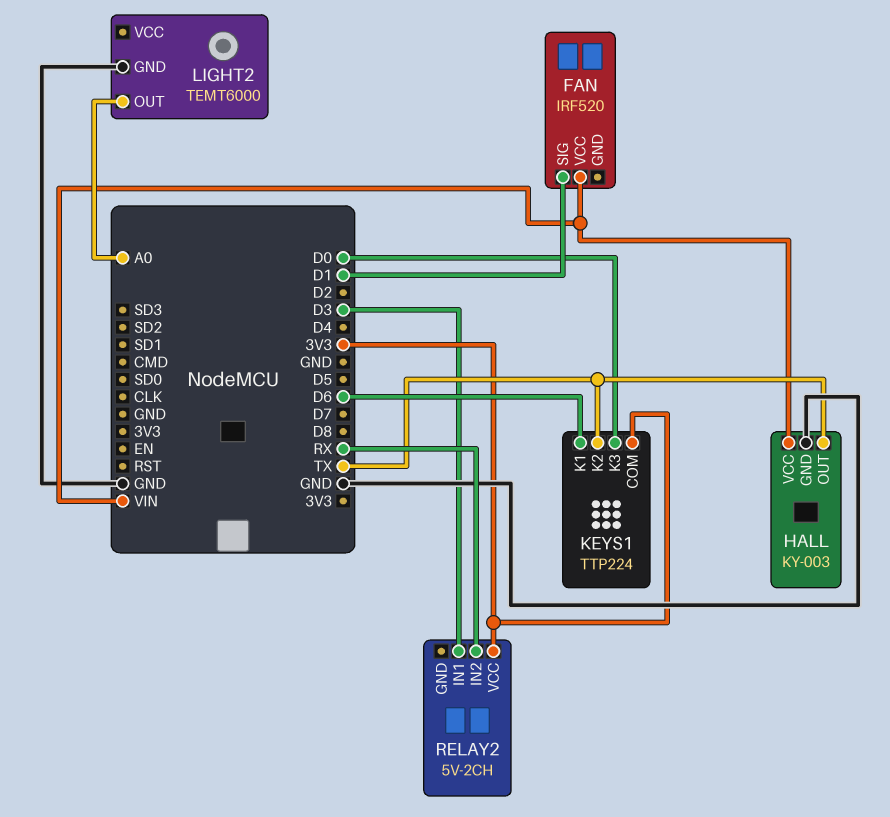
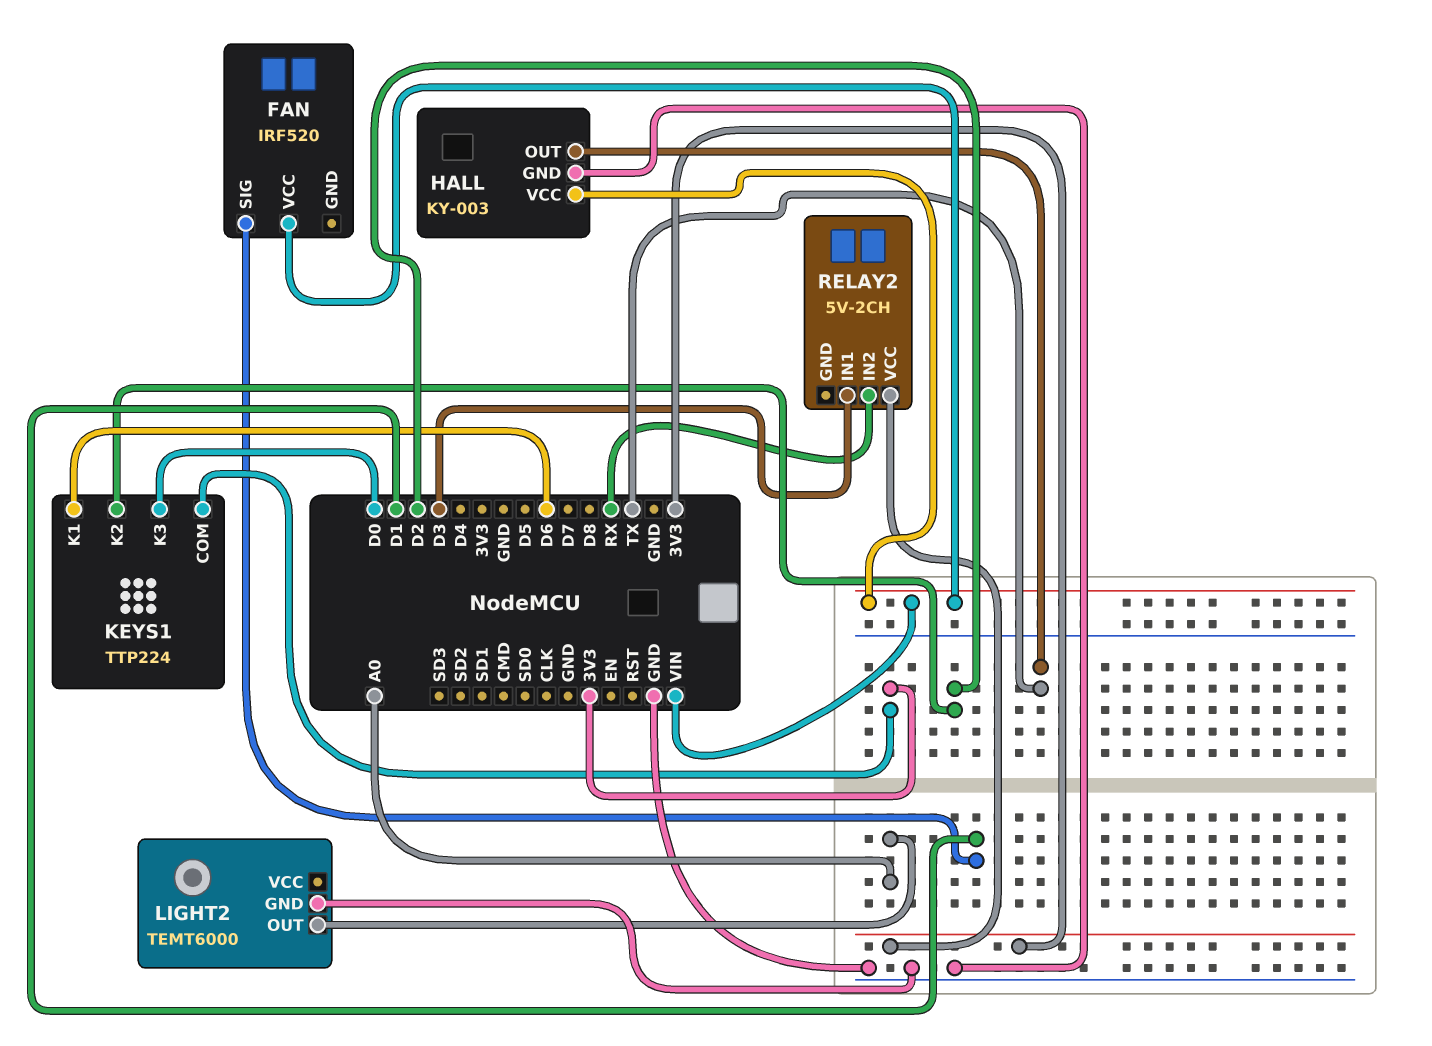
KEYS1 pin K2: TX -> D2

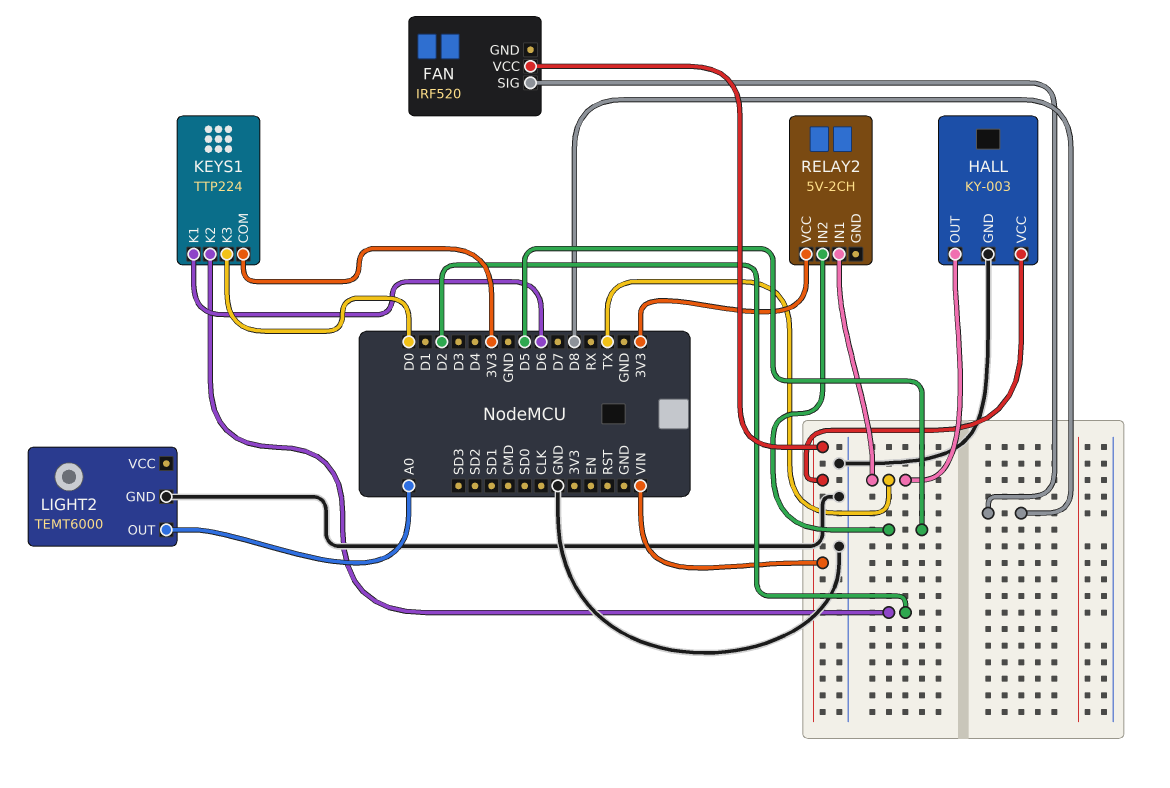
FAN pin SIG: D1 -> D8
RELAY2 pin IN1: D3 -> TX
RELAY2 pin IN2: RX -> D5

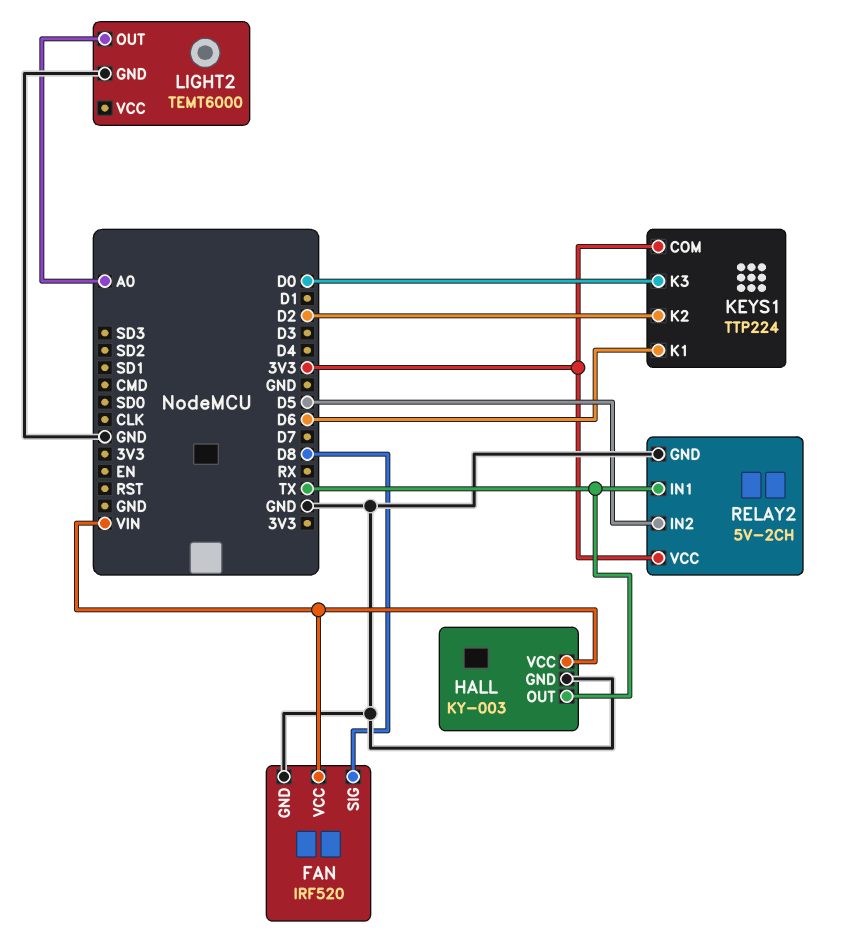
FAN pin GND: none -> GND
RELAY2 pin GND: none -> GND

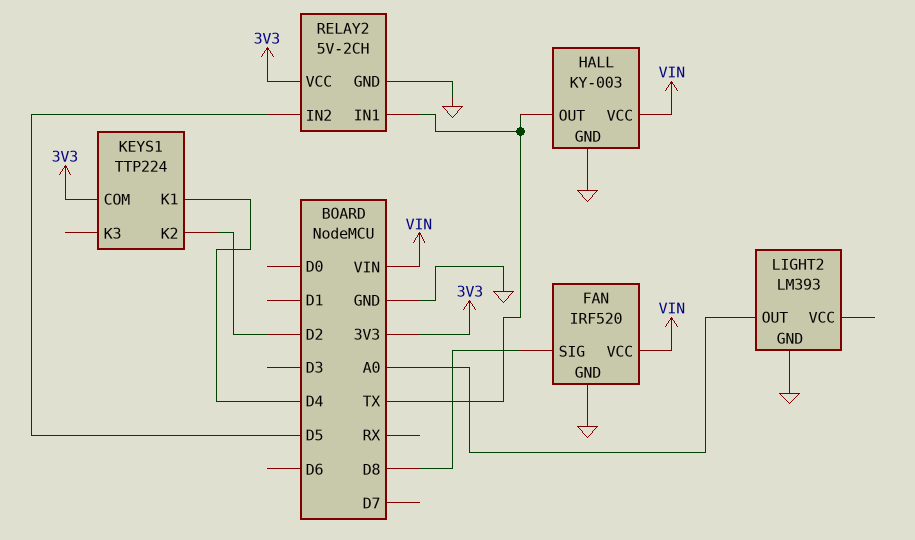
KEYS1 pin K1: D6 -> D4
KEYS1 pin K3: D0 -> none
LIGHT2: TEMT6000 -> LM393

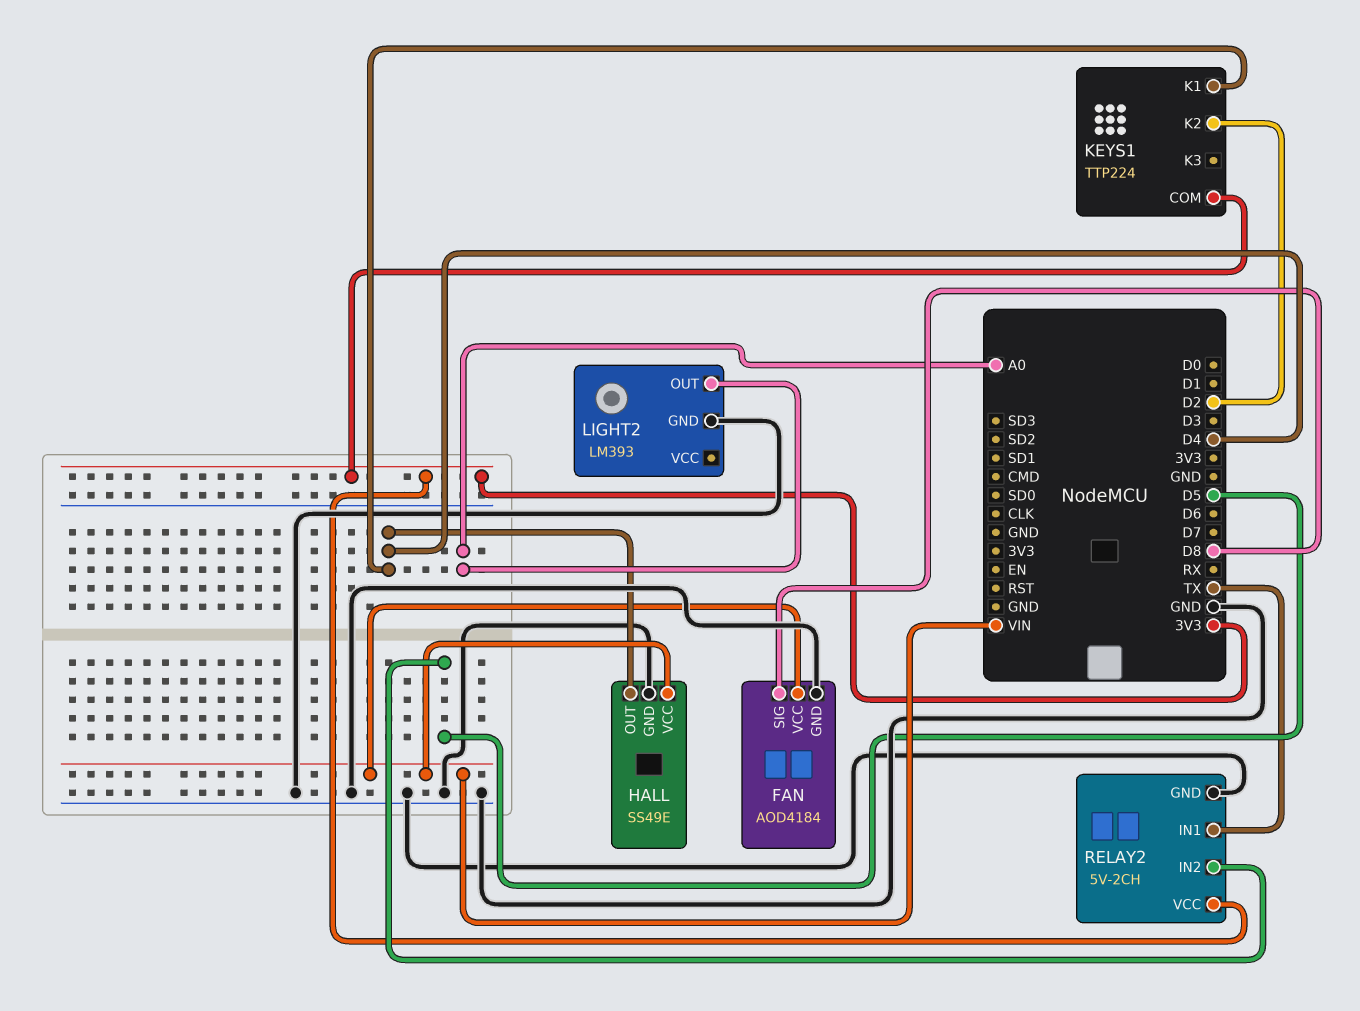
FAN: IRF520 -> AOD4184
HALL: KY-003 -> SS49E
HALL pin OUT: TX -> D4

